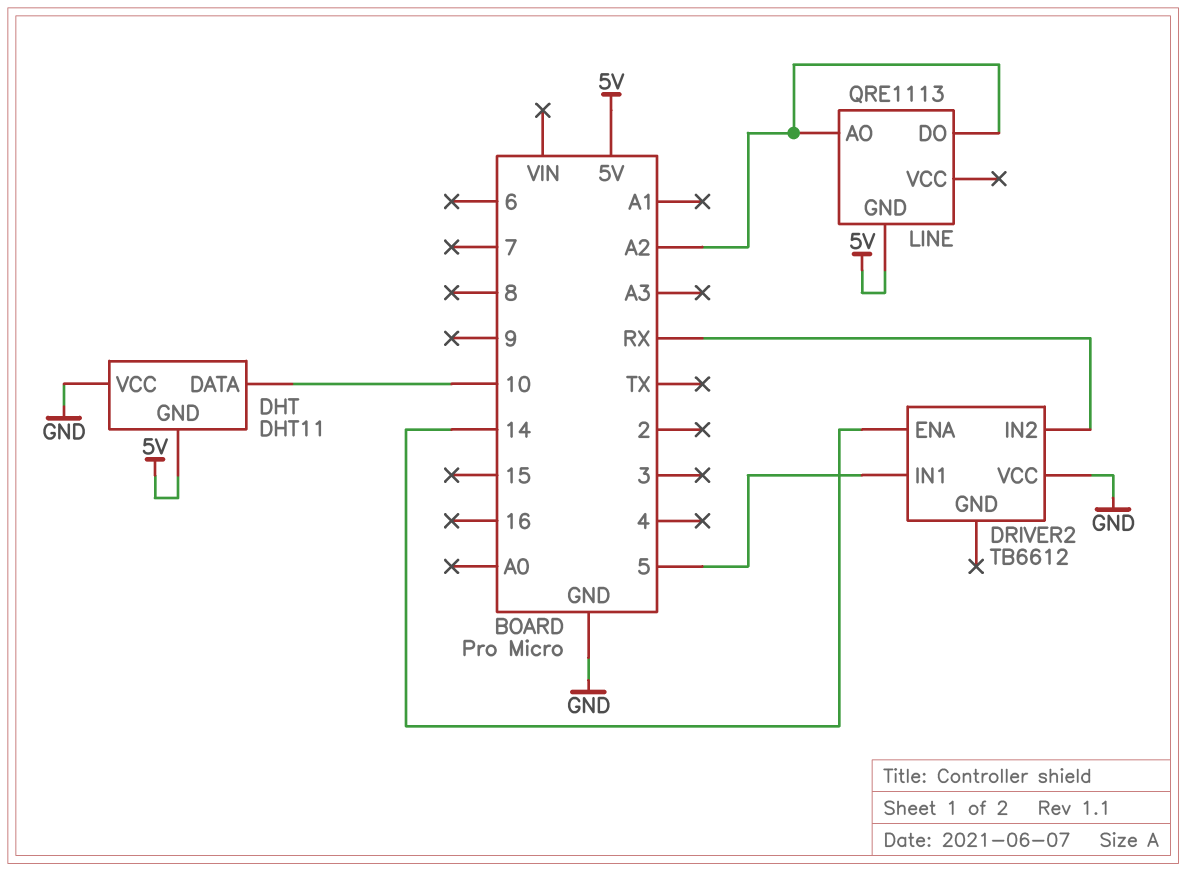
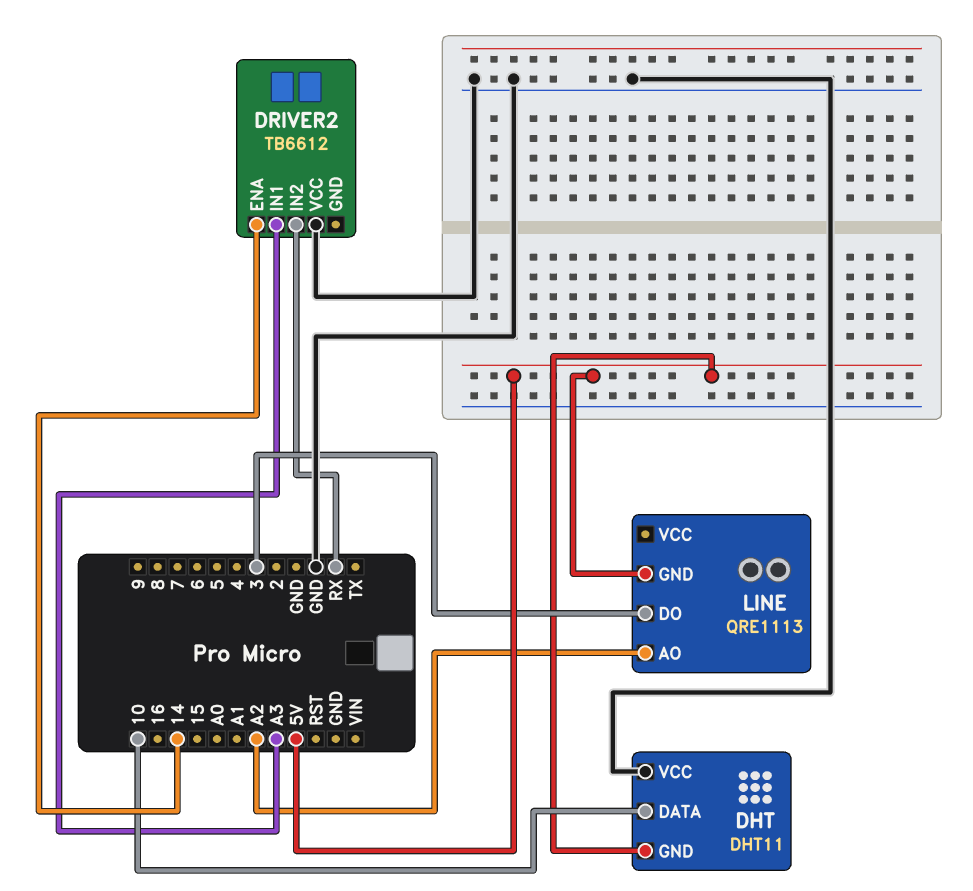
DRIVER2 pin IN1: 5 -> A3
LINE pin DO: A2 -> 3

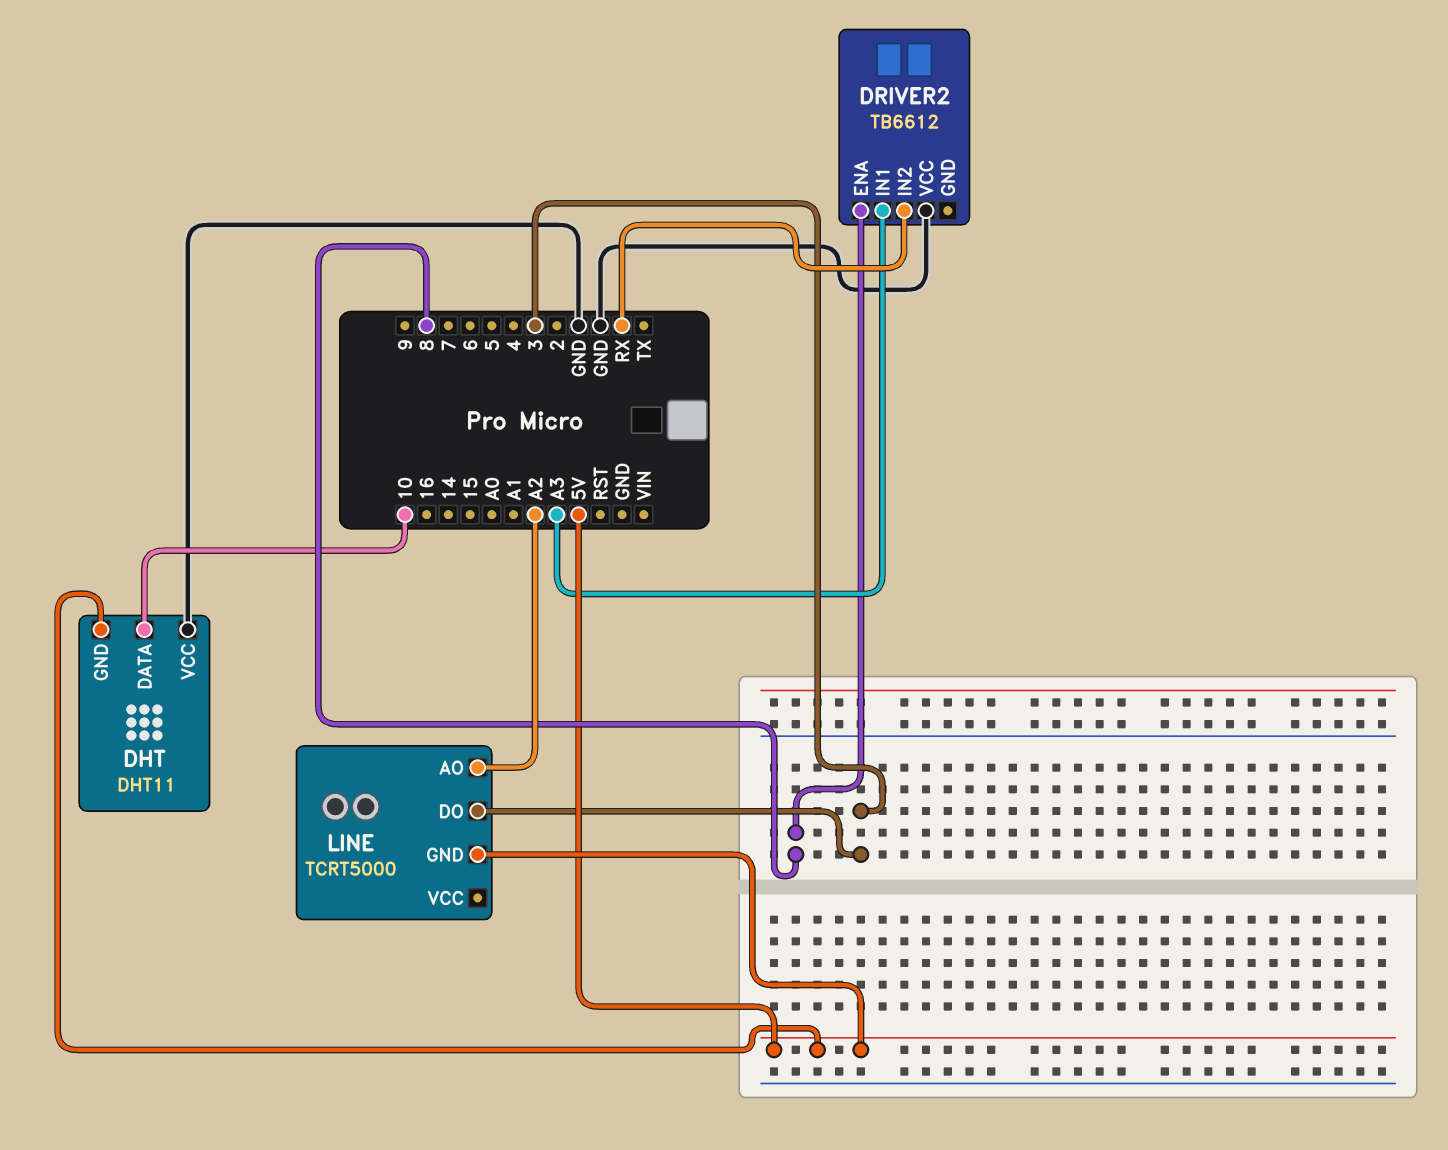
DRIVER2 pin ENA: 14 -> 8
LINE: QRE1113 -> TCRT5000

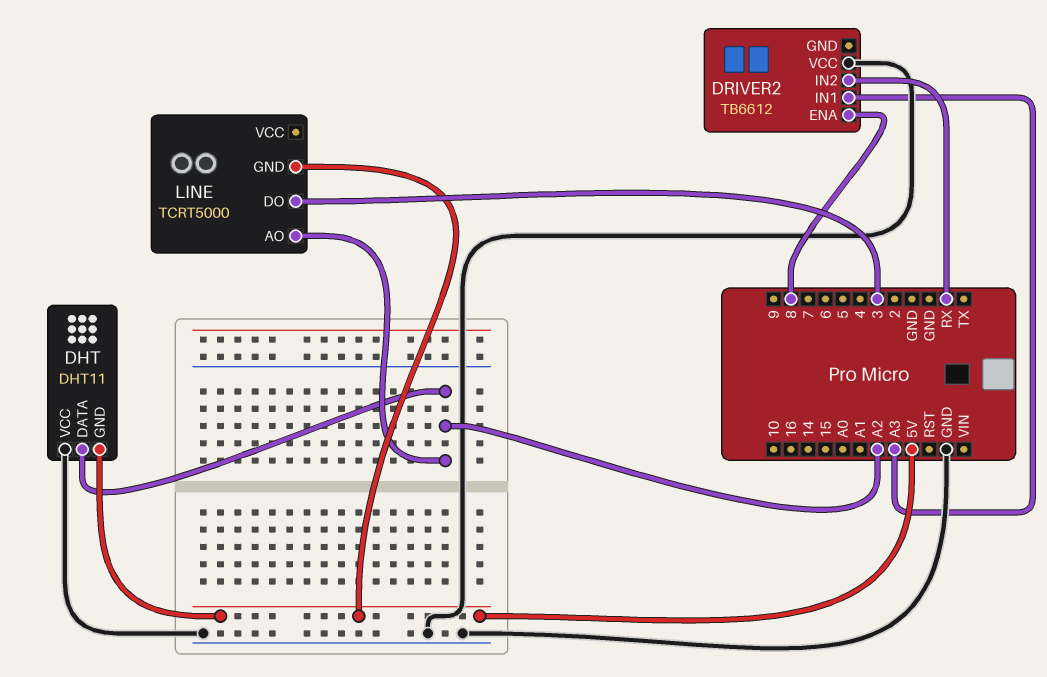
DHT pin DATA: 10 -> A2

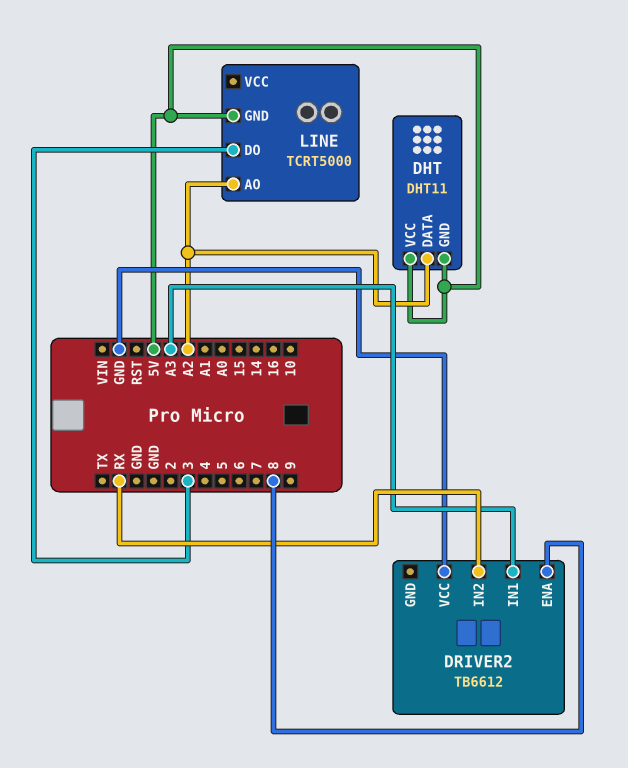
DHT pin VCC: GND -> 5V

